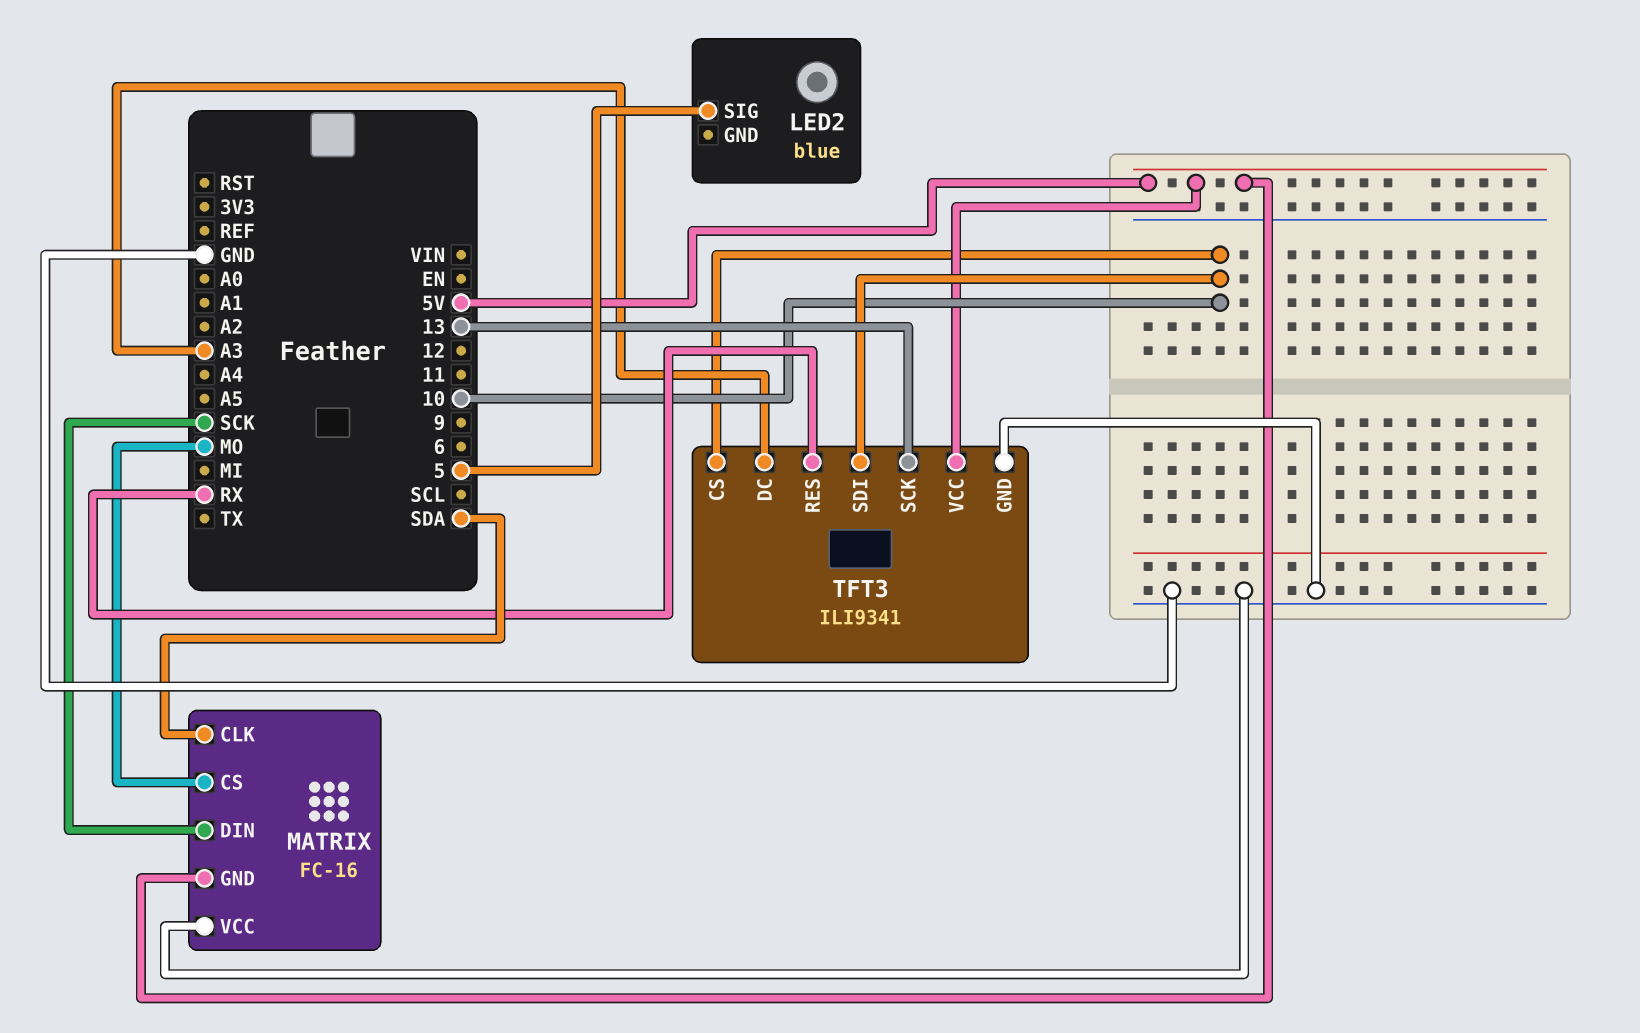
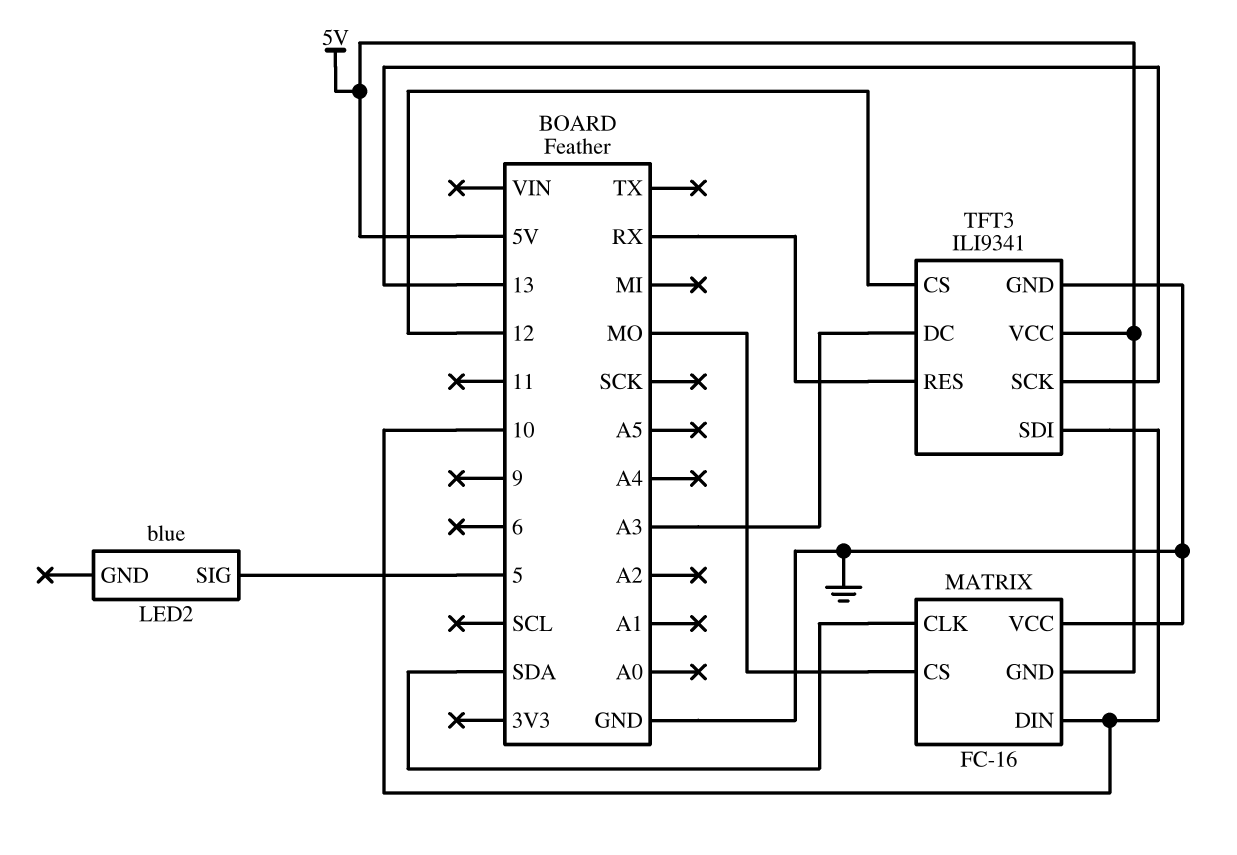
MATRIX pin DIN: SCK -> 10
TFT3 pin CS: 10 -> 12

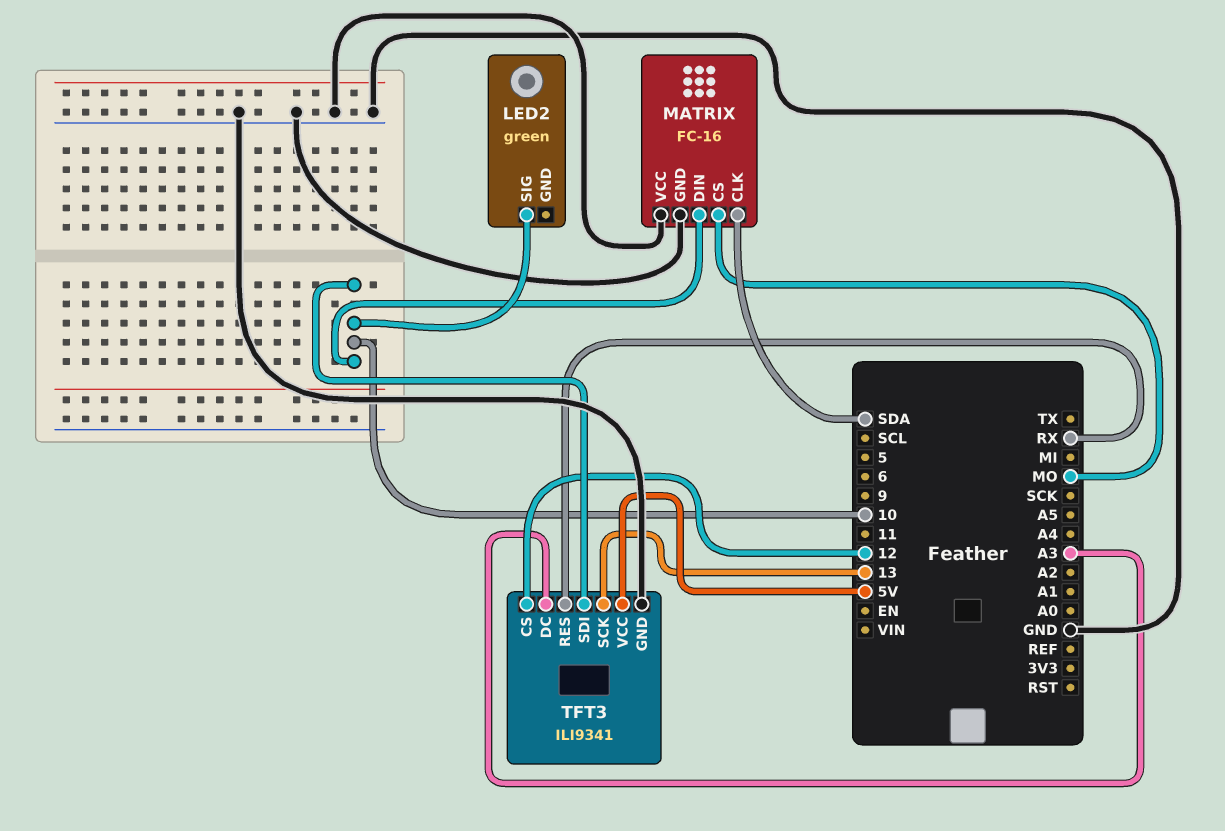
LED2: blue -> green
LED2 pin SIG: 5 -> 10
MATRIX pin GND: 5V -> GND

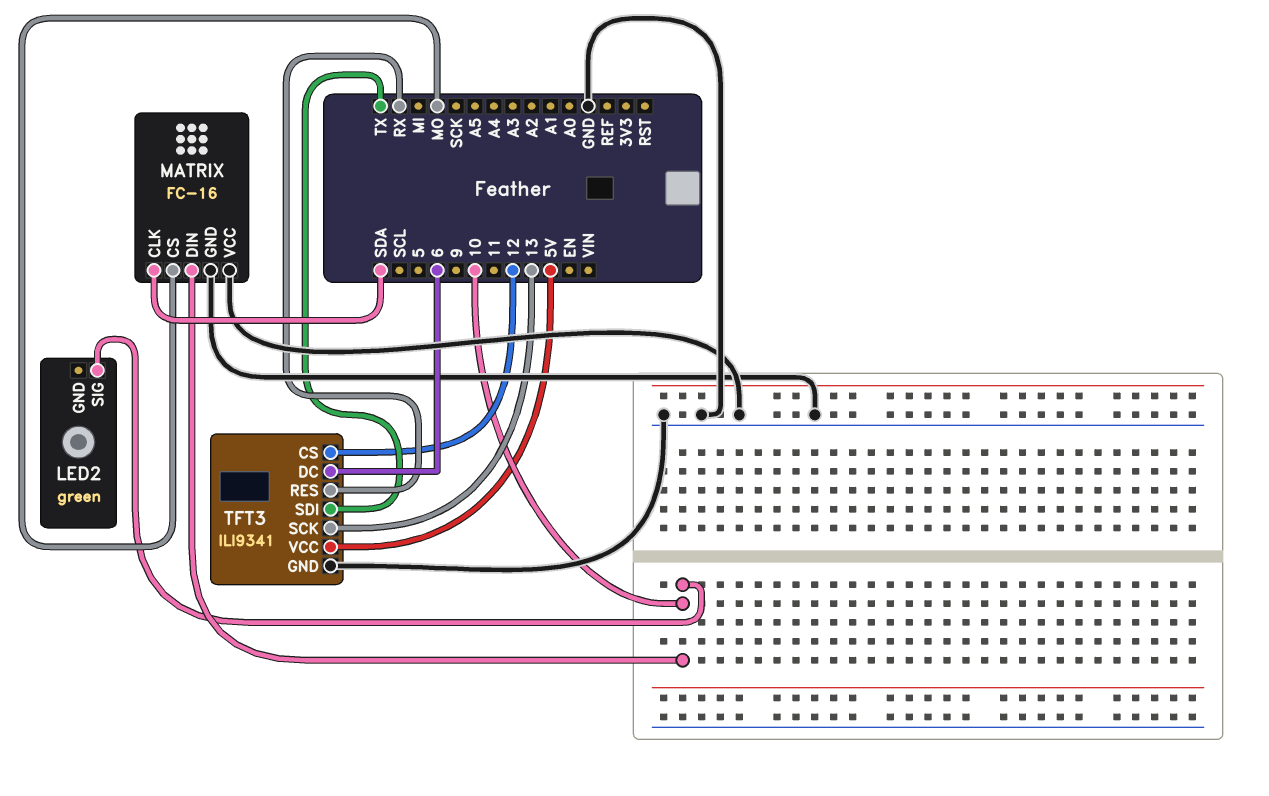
TFT3 pin DC: A3 -> 6
TFT3 pin SDI: 10 -> TX

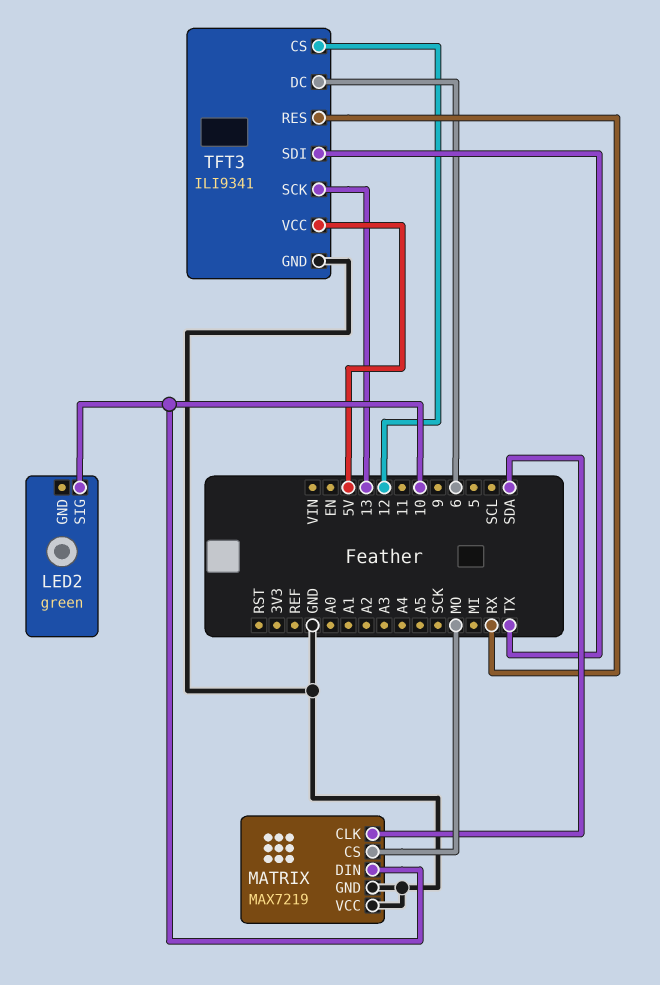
MATRIX: FC-16 -> MAX7219

